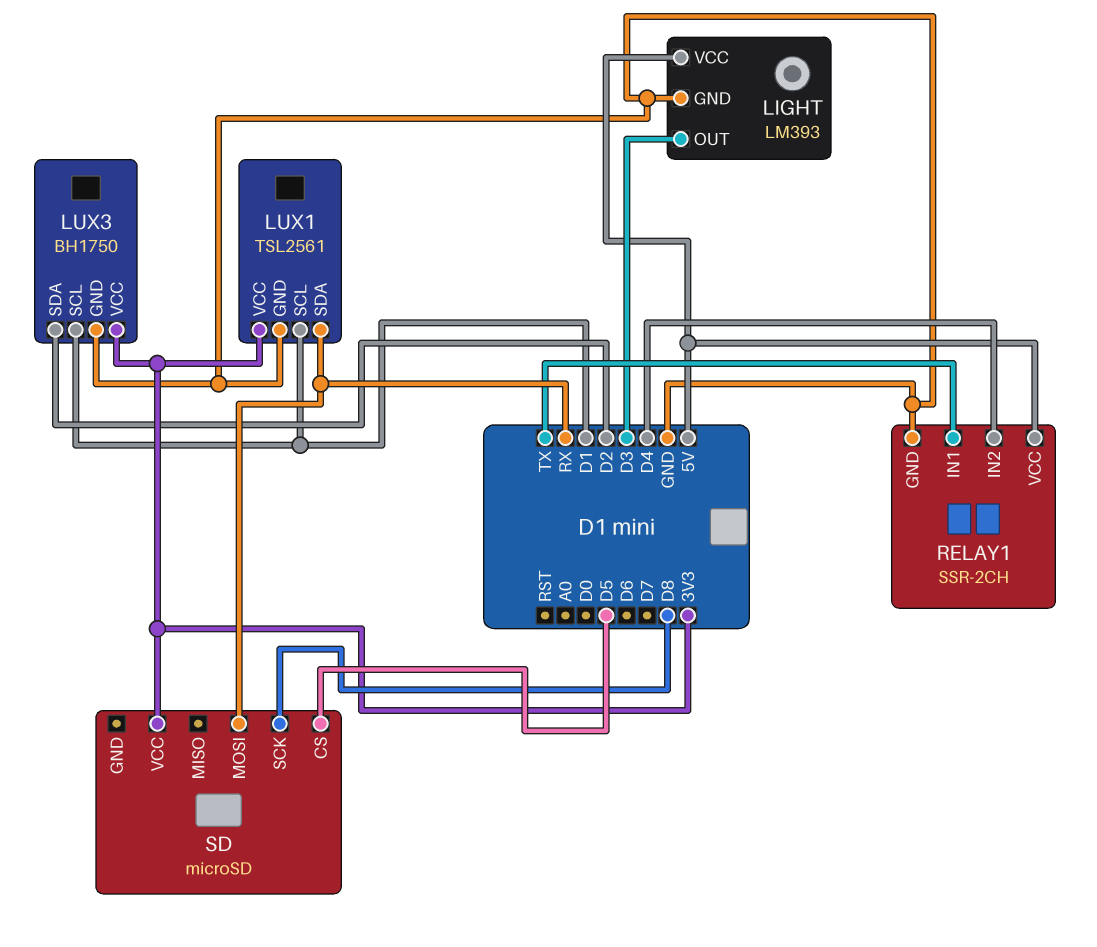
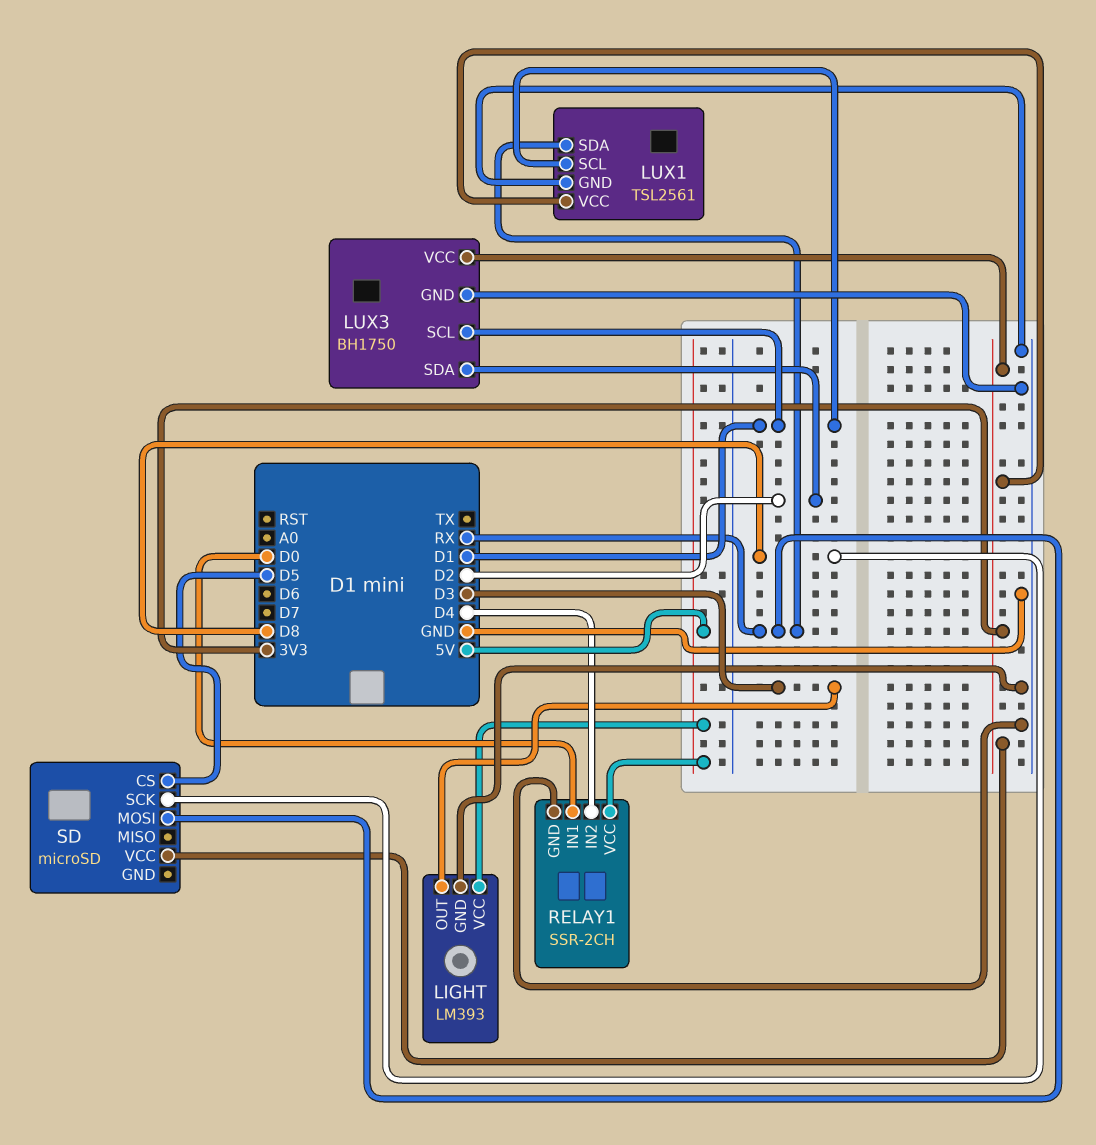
RELAY1 pin IN1: TX -> D0

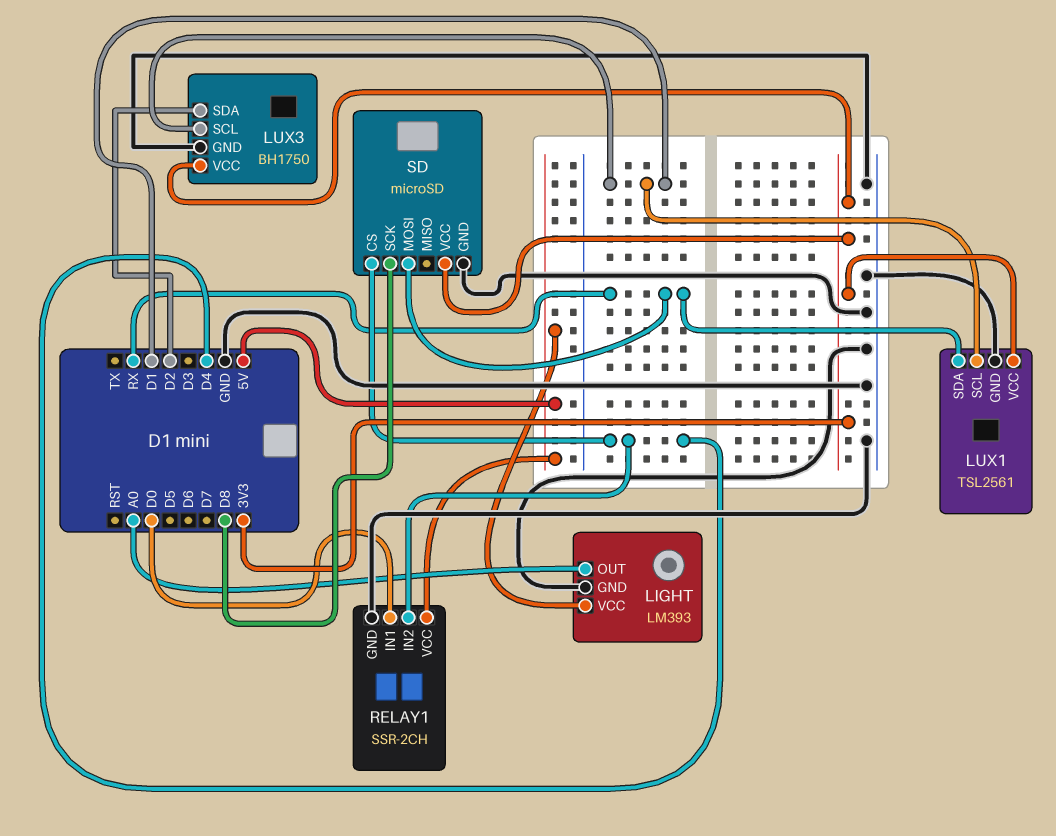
LIGHT pin OUT: D3 -> A0
SD pin CS: D5 -> D4
SD pin GND: none -> GND

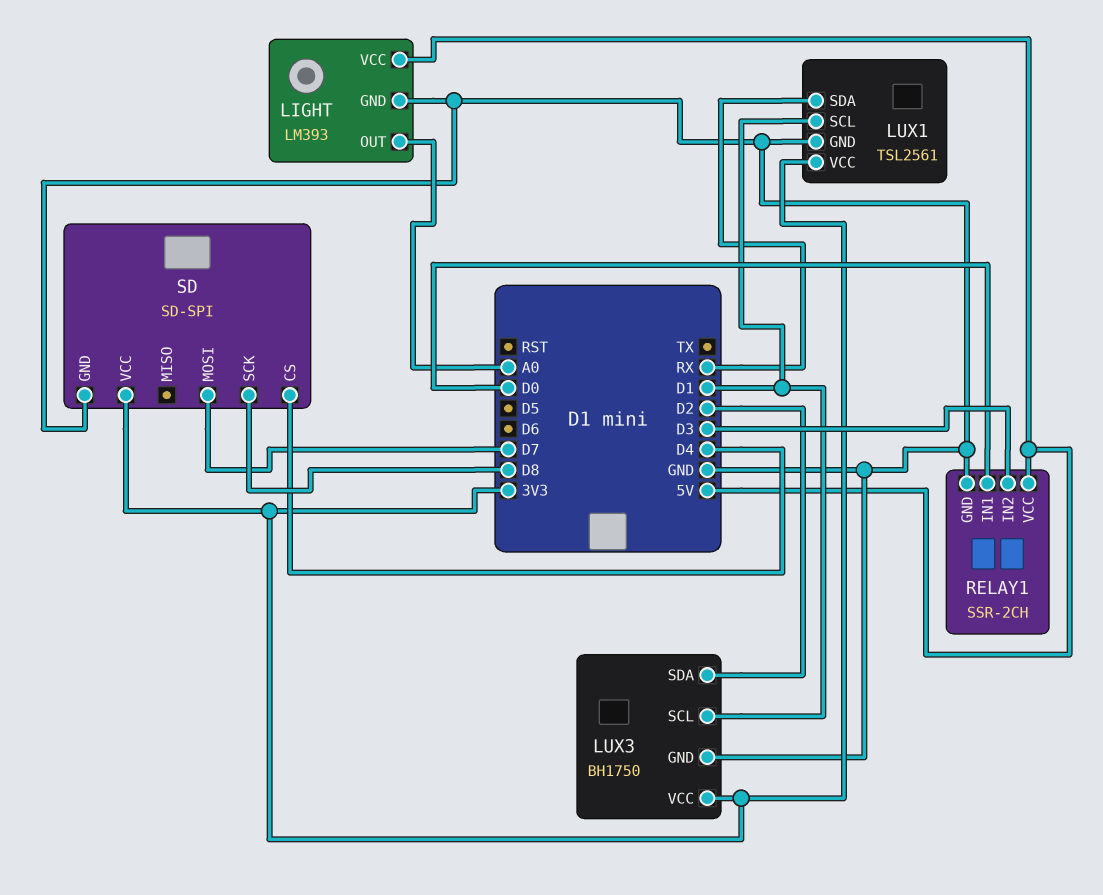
RELAY1 pin IN2: D4 -> D3
SD: microSD -> SD-SPI
SD pin MOSI: RX -> D7

